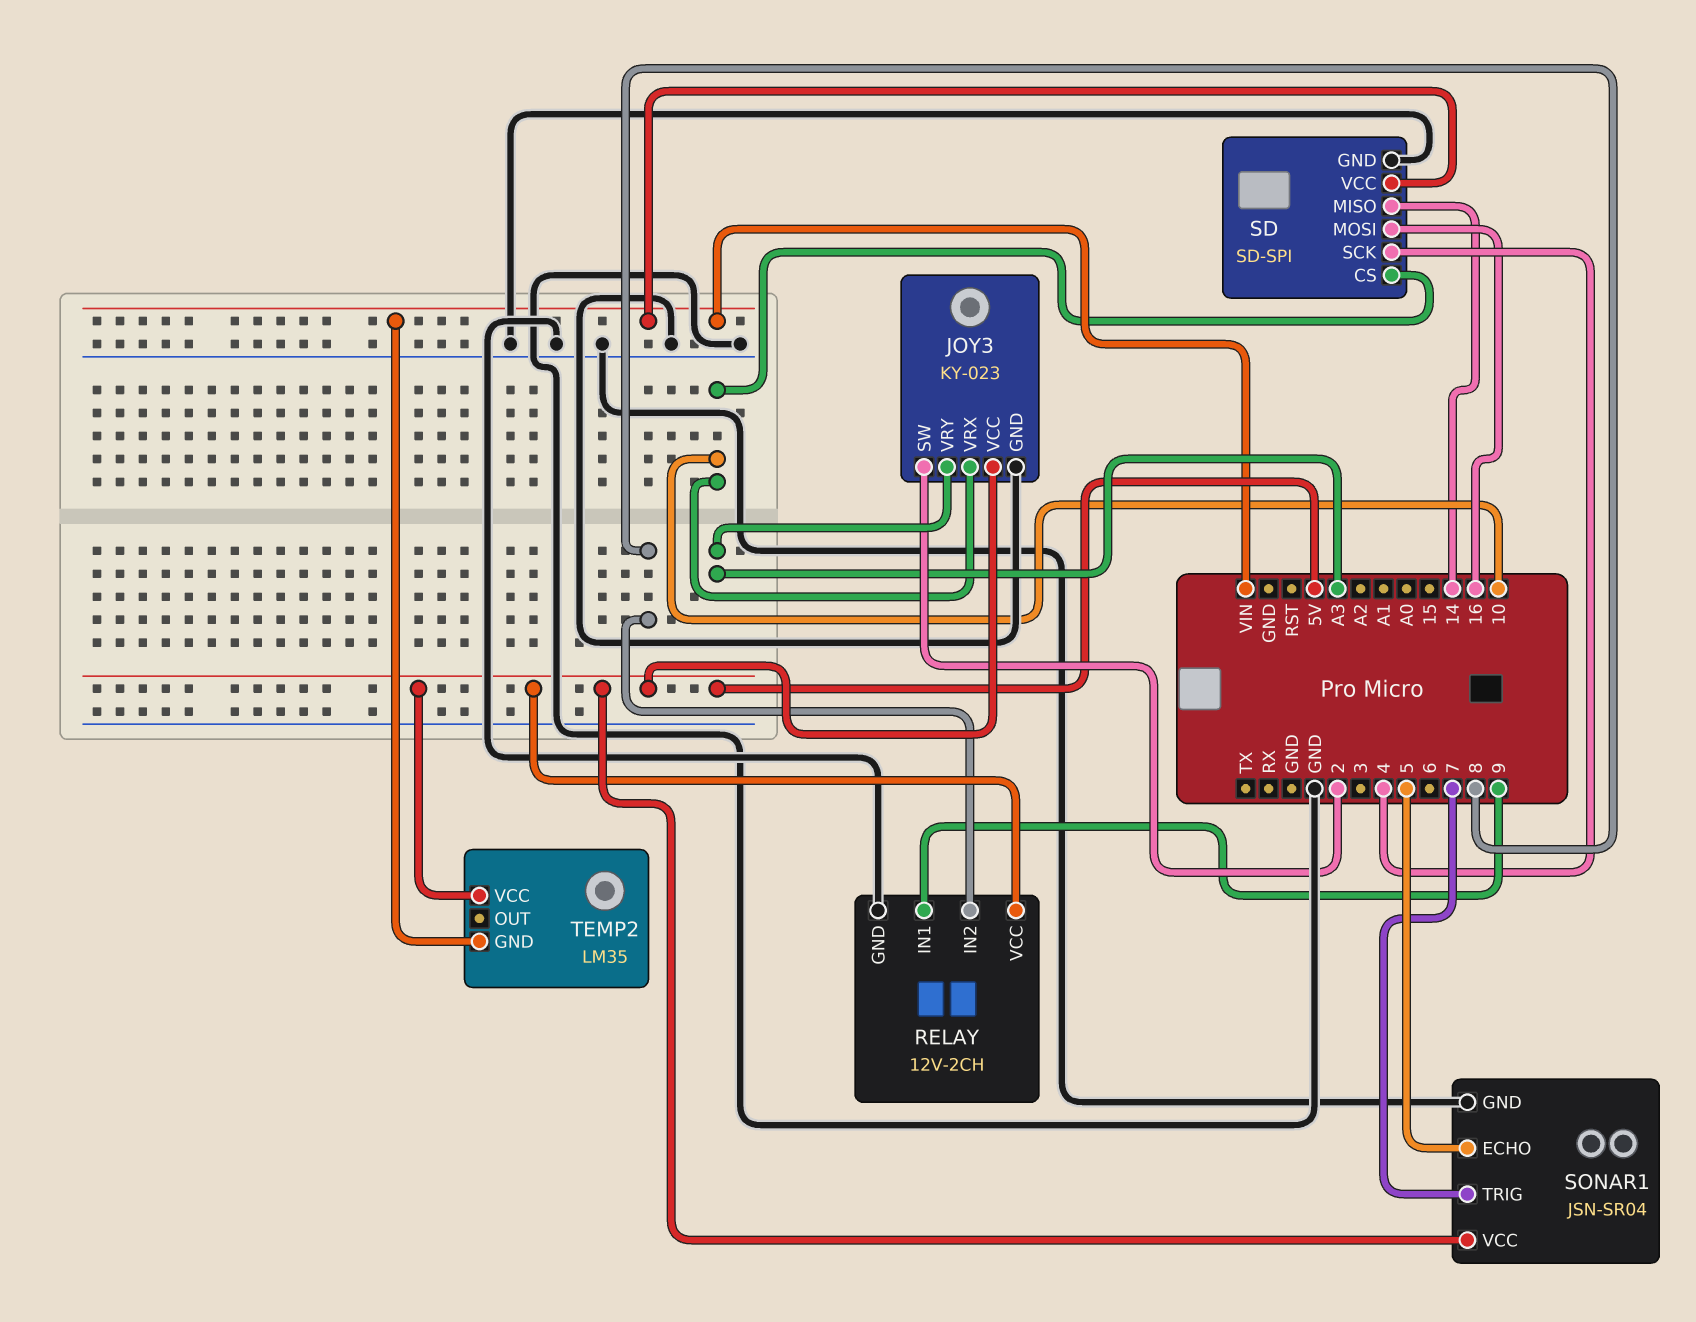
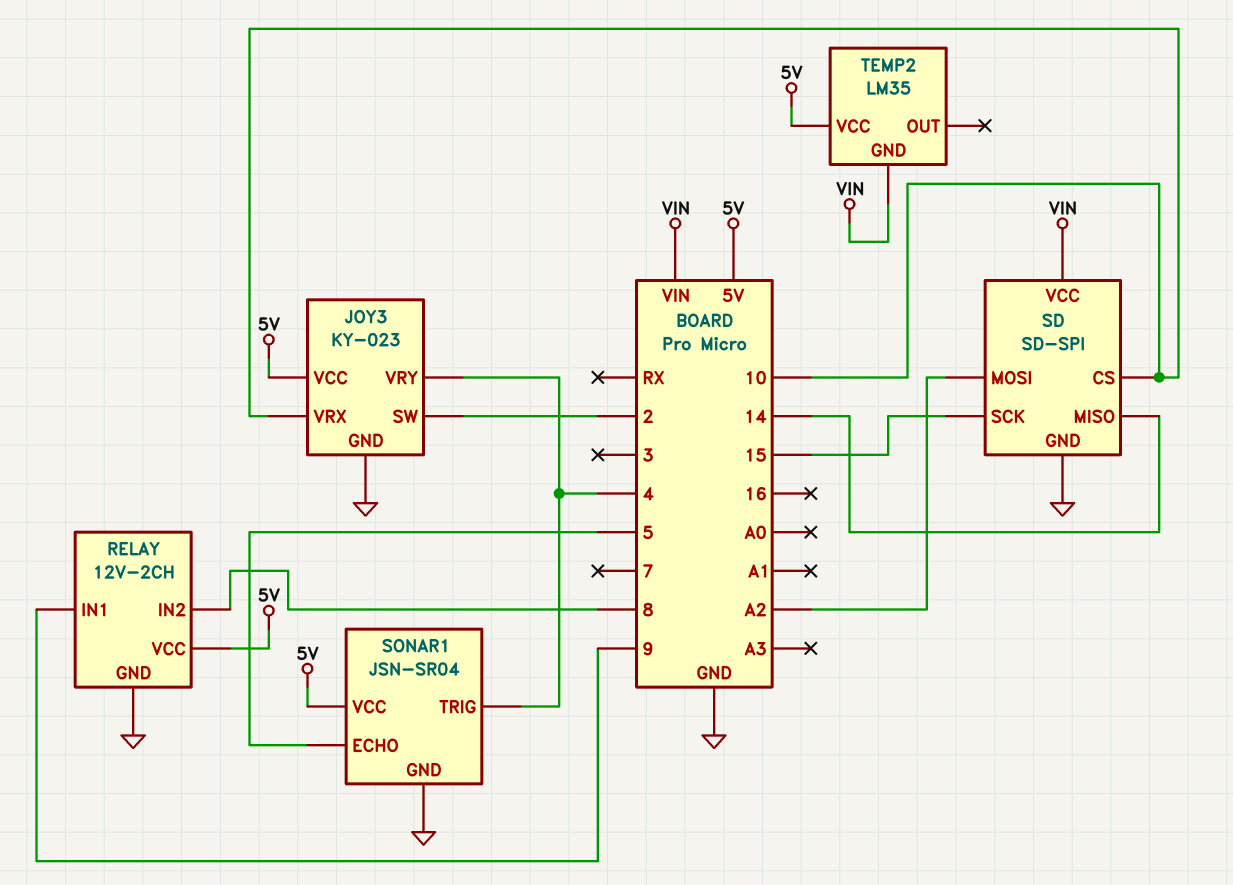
JOY3 pin VRY: A3 -> 4
SD pin MOSI: 16 -> A2
SD pin SCK: 4 -> 15
SONAR1 pin TRIG: 7 -> 4

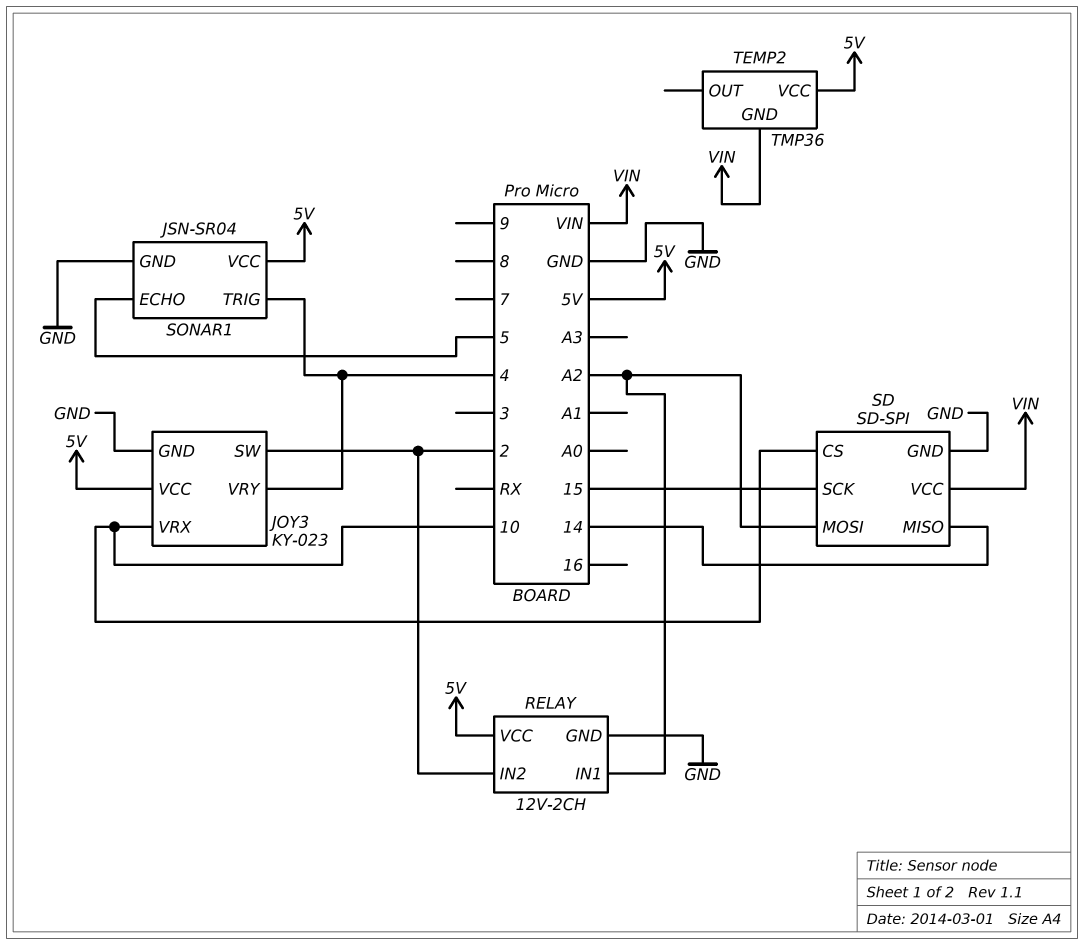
RELAY pin IN1: 9 -> A2
RELAY pin IN2: 8 -> 2
TEMP2: LM35 -> TMP36

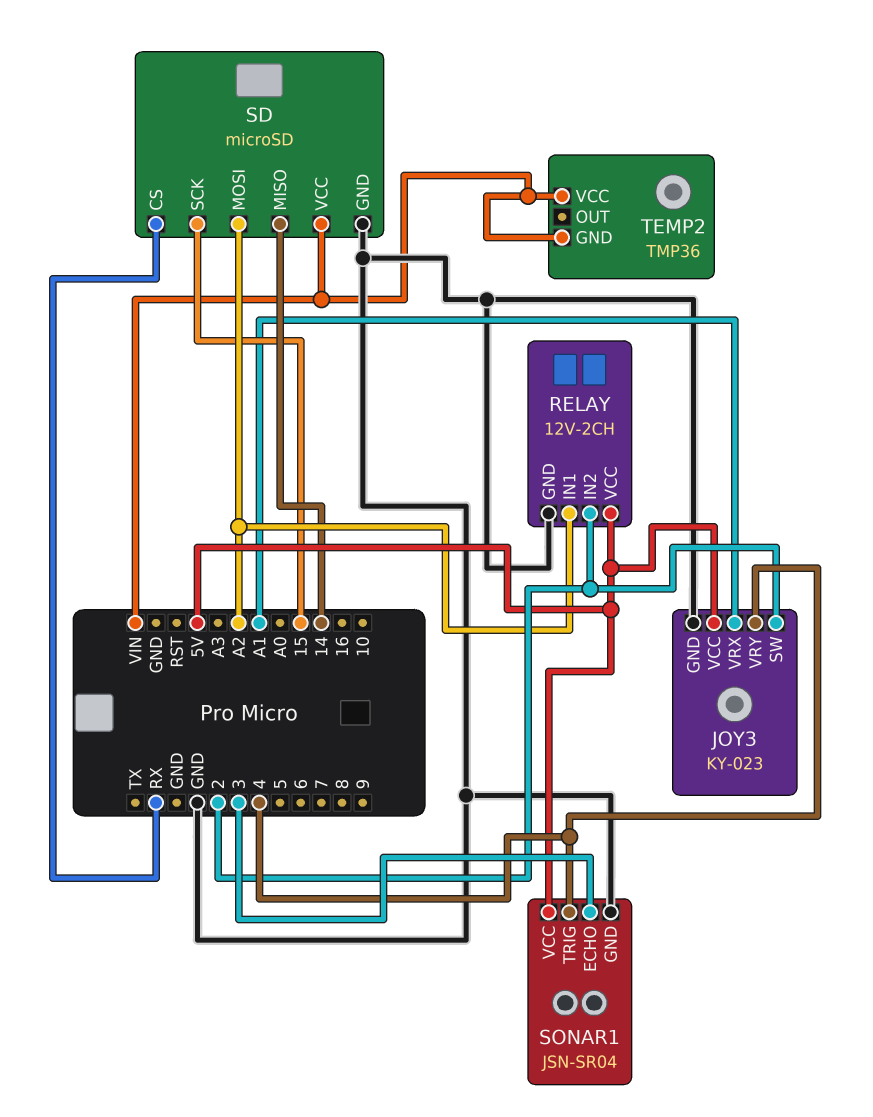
JOY3 pin VRX: 10 -> A1
SD: SD-SPI -> microSD
SD pin CS: 10 -> RX
SONAR1 pin ECHO: 5 -> 3
TEMP2 pin VCC: 5V -> VIN

